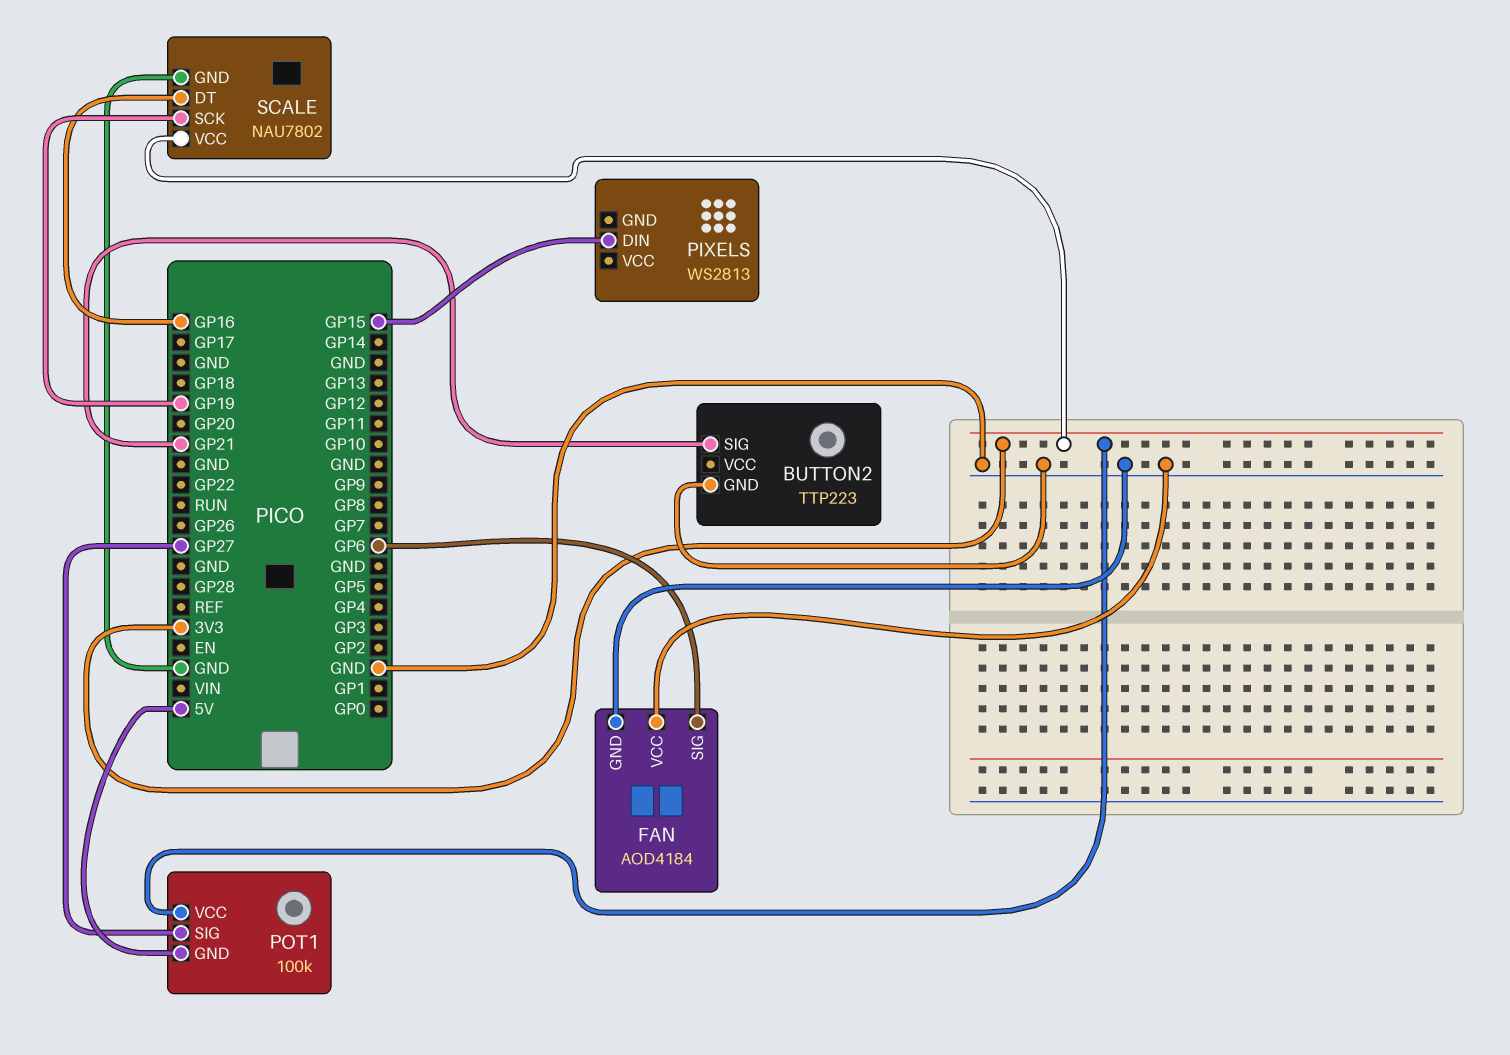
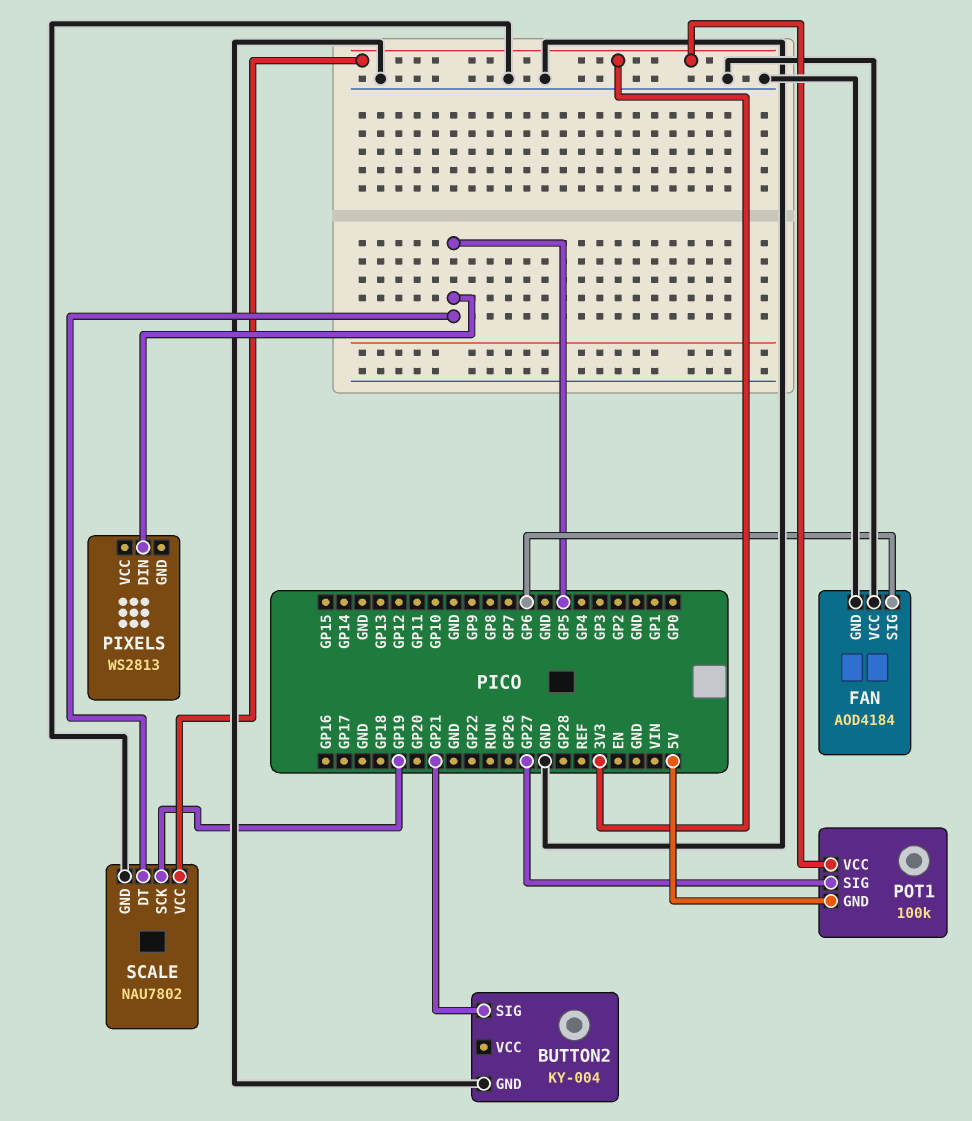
BUTTON2: TTP223 -> KY-004
PIXELS pin DIN: GP15 -> GP5
SCALE pin DT: GP16 -> GP5

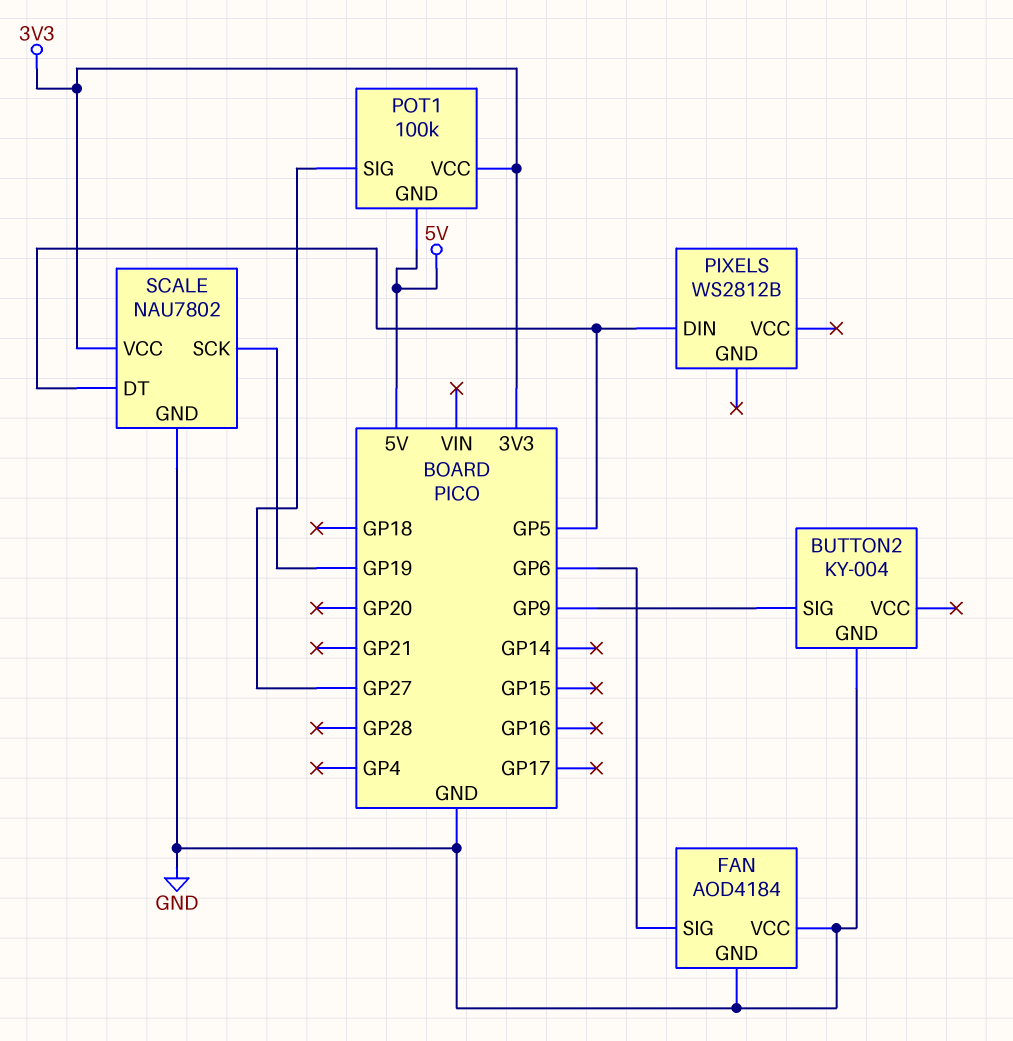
BUTTON2 pin SIG: GP21 -> GP9
PIXELS: WS2813 -> WS2812B

